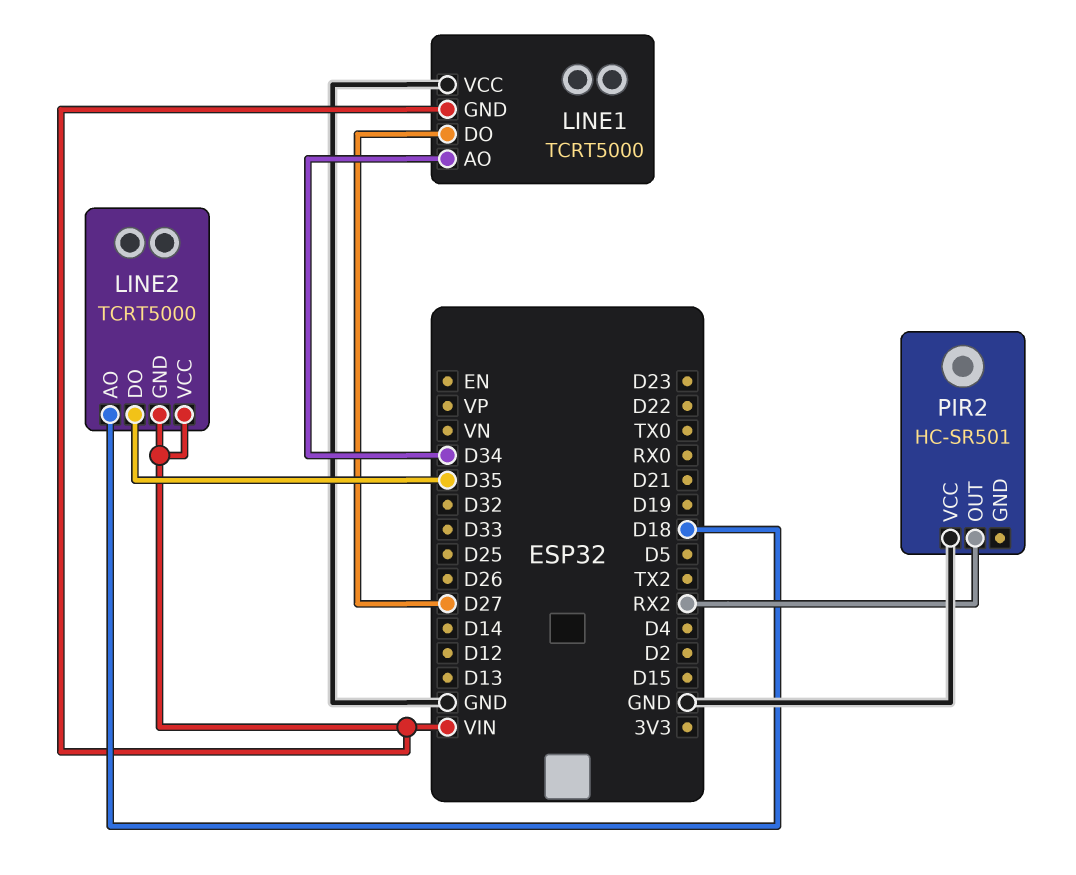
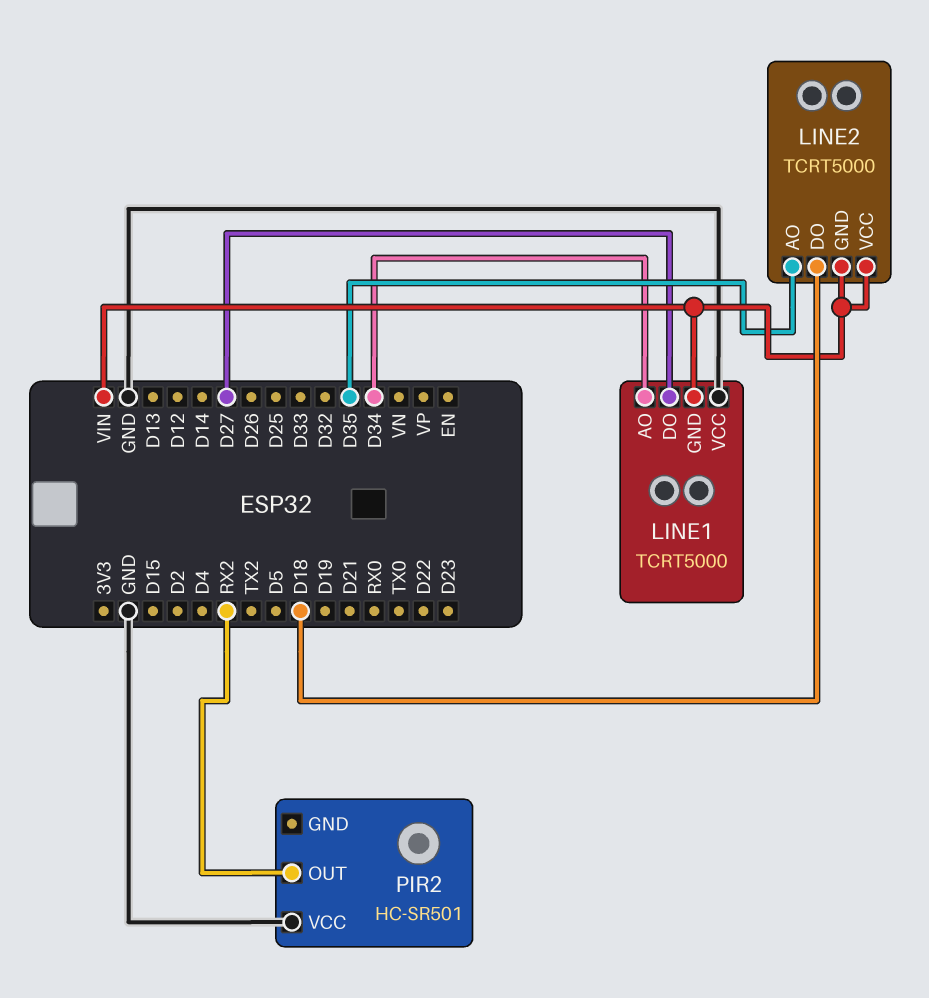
LINE2 pin AO: D18 -> D35
LINE2 pin DO: D35 -> D18

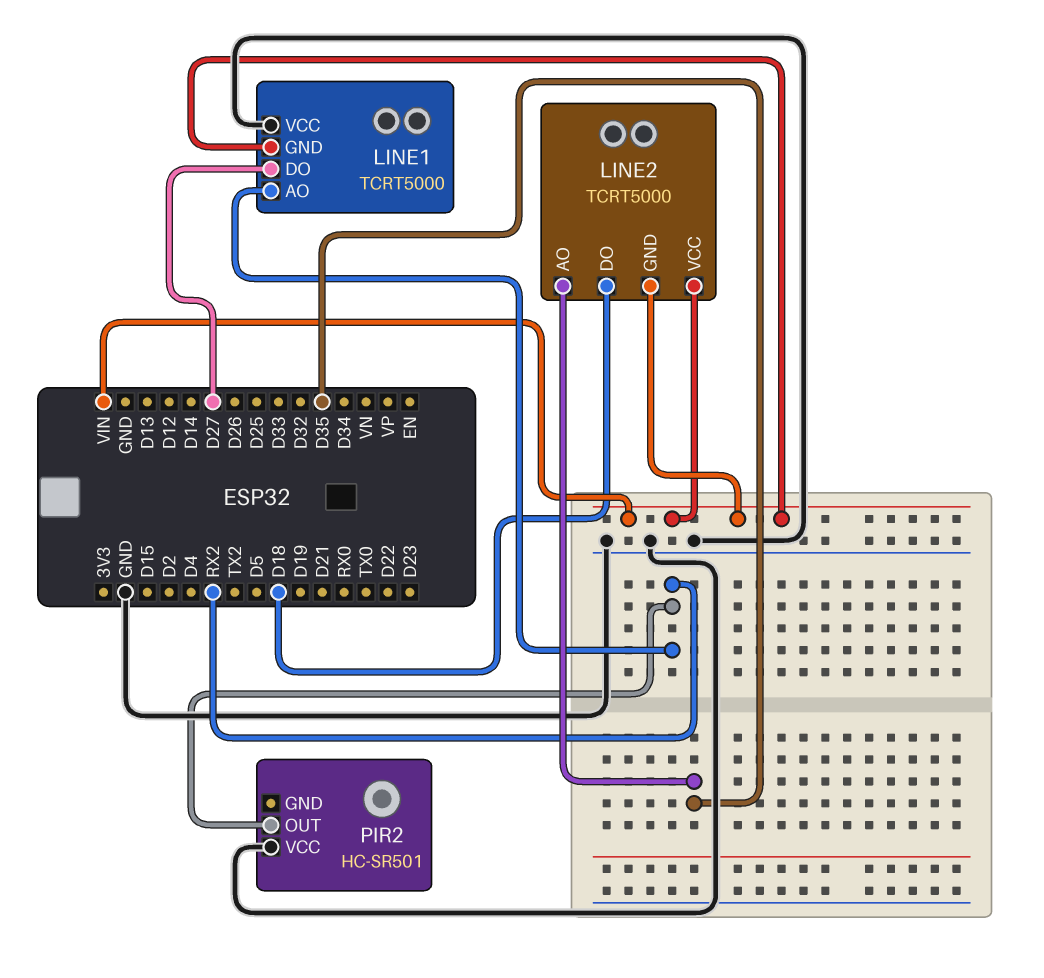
LINE1 pin AO: D34 -> RX2

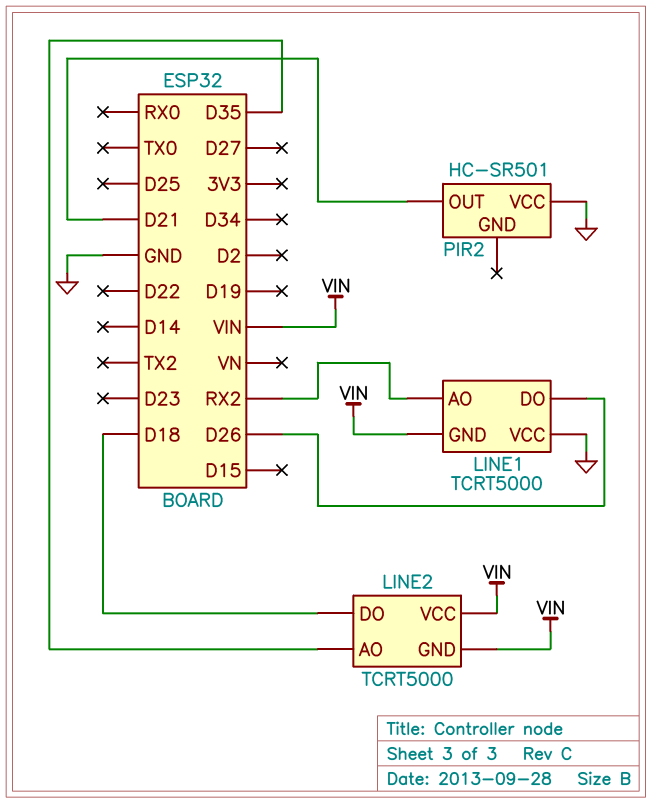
LINE1 pin DO: D27 -> D26
PIR2 pin OUT: RX2 -> D21

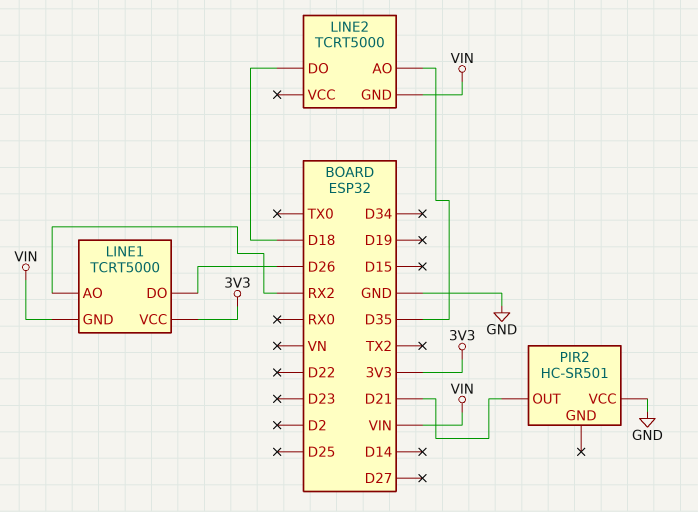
LINE1 pin VCC: GND -> 3V3
LINE2 pin VCC: VIN -> none

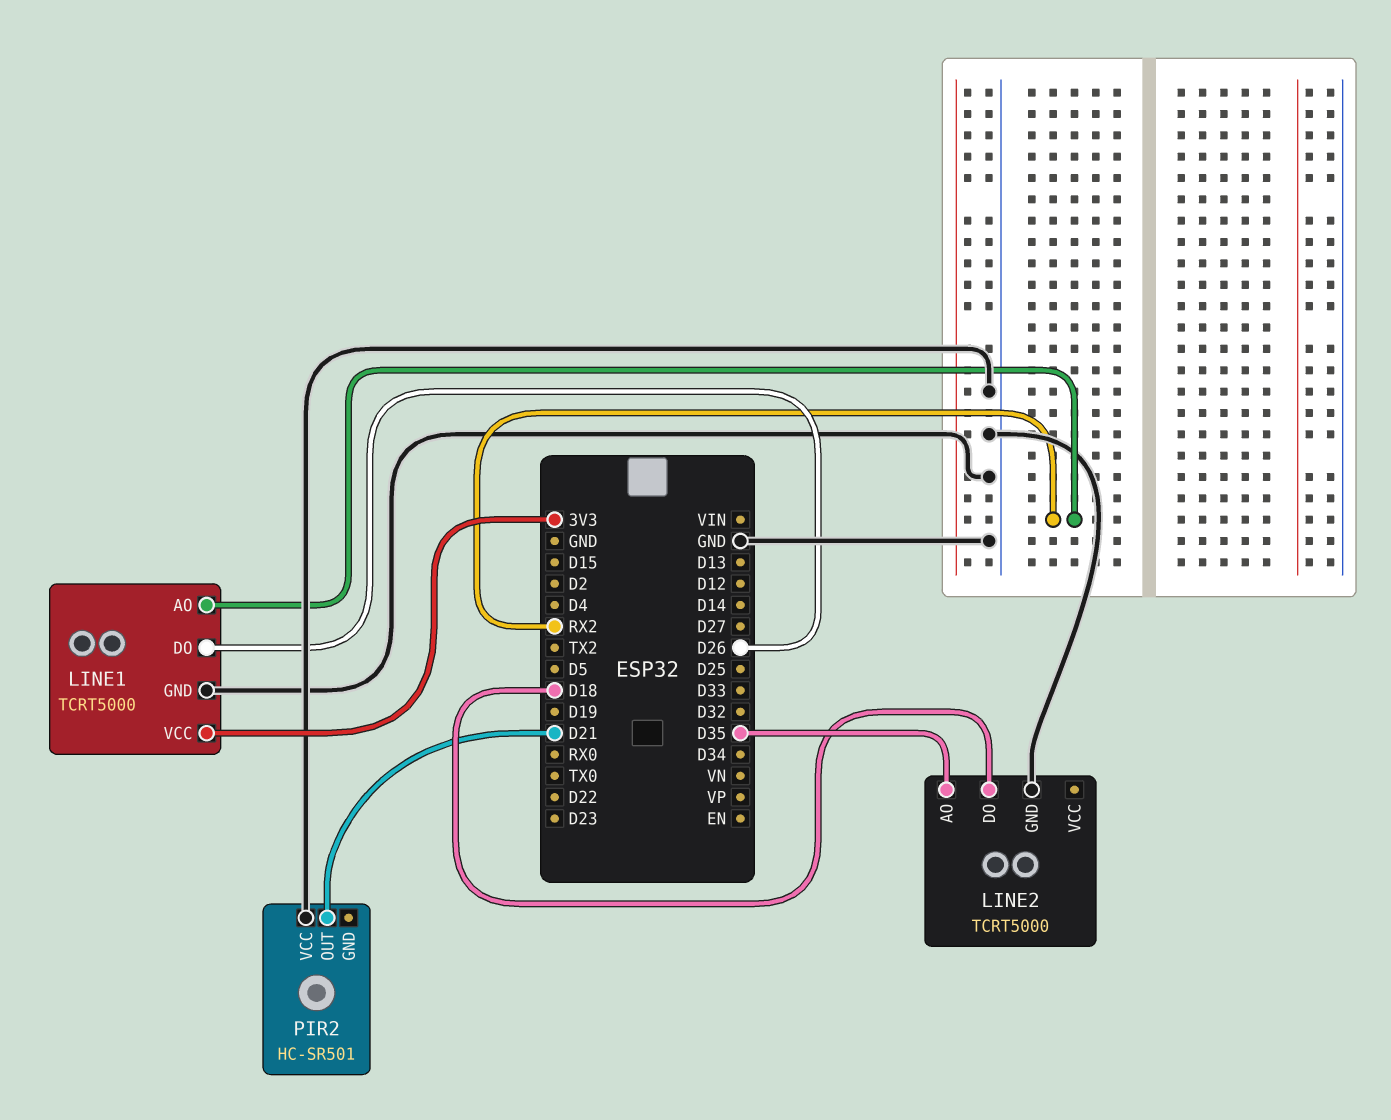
LINE1 pin GND: VIN -> GND
LINE2 pin GND: VIN -> GND

